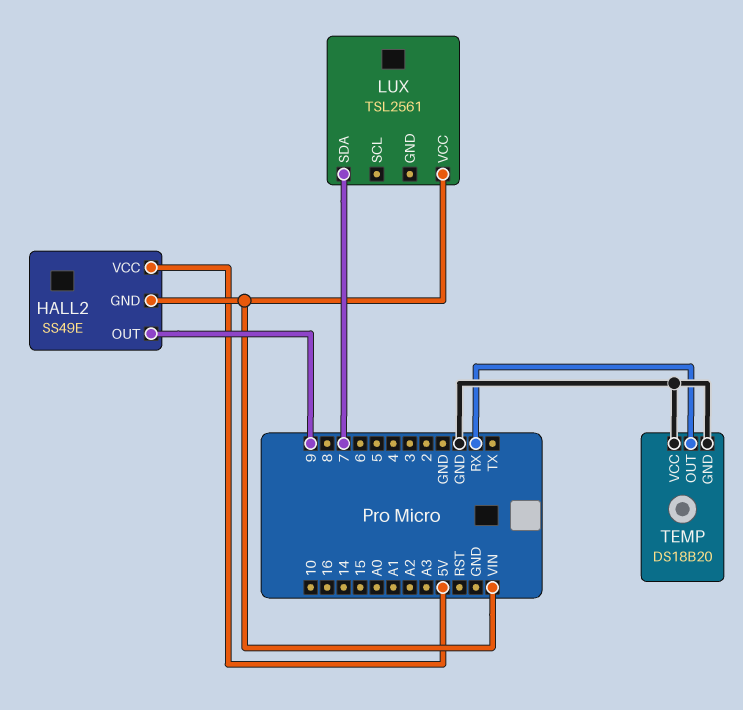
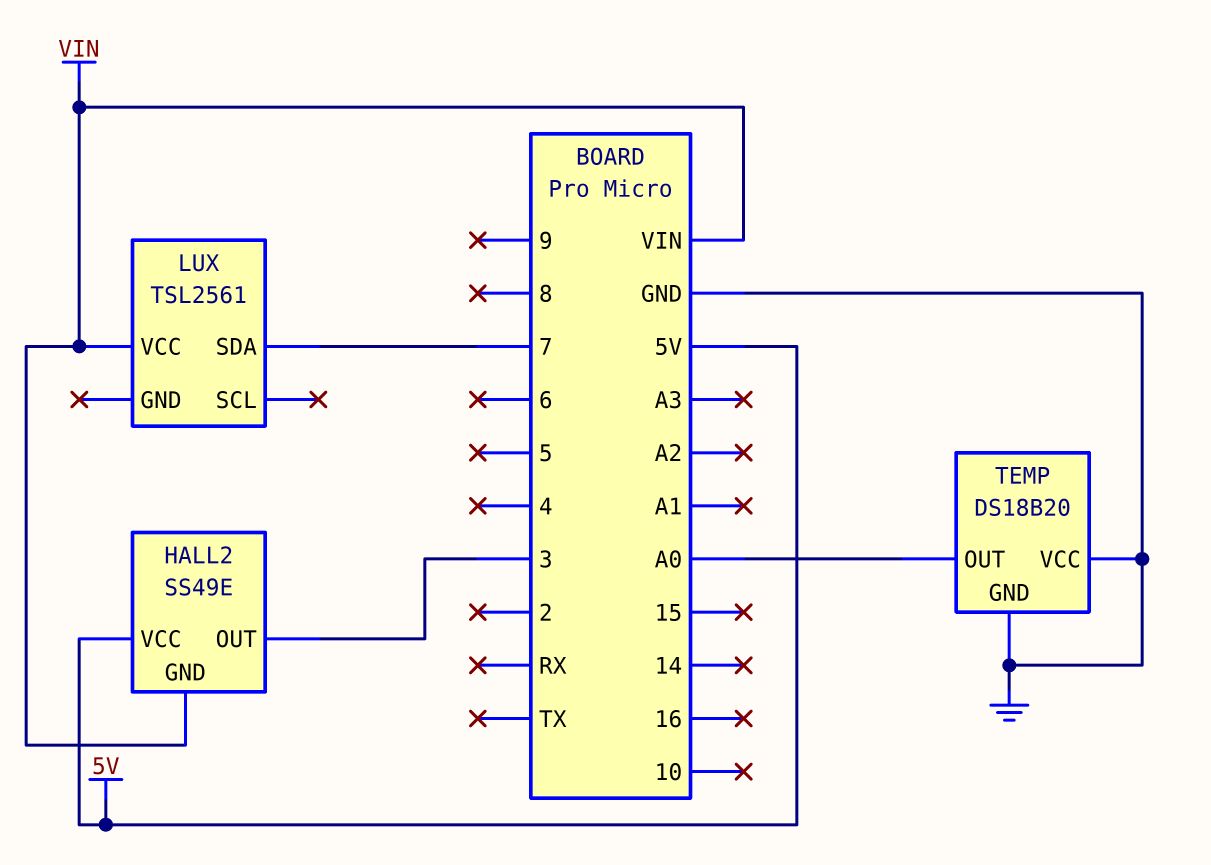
HALL2 pin OUT: 9 -> 3
TEMP pin OUT: RX -> A0

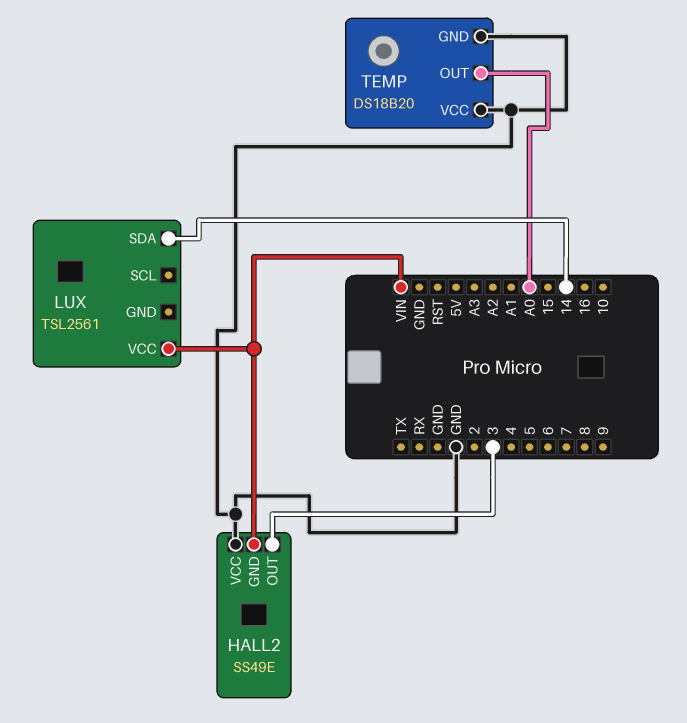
HALL2 pin VCC: 5V -> GND
LUX pin SDA: 7 -> 14

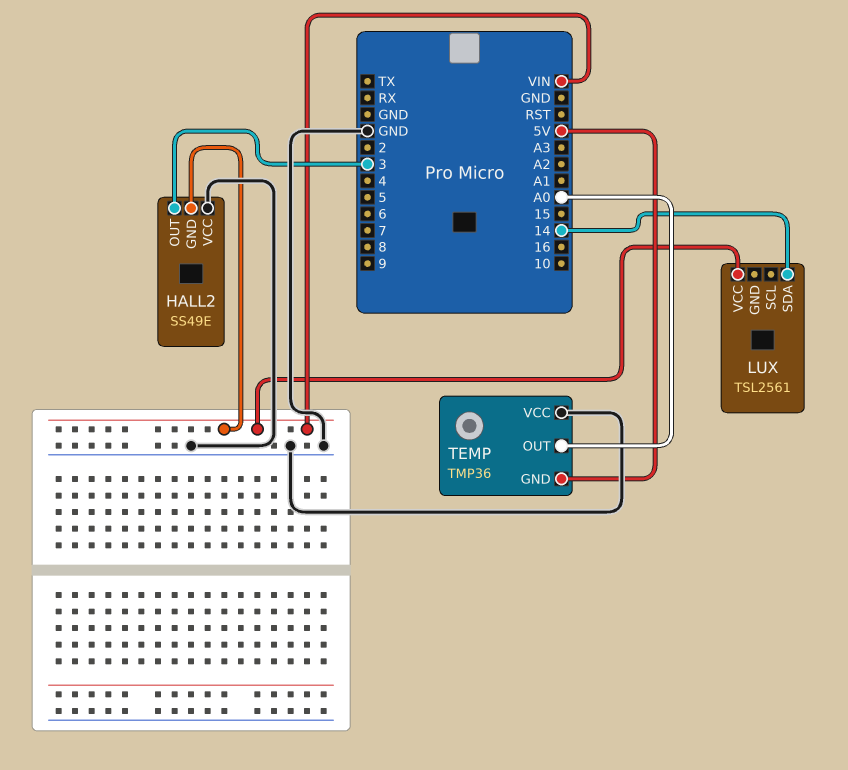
TEMP: DS18B20 -> TMP36
TEMP pin GND: GND -> 5V

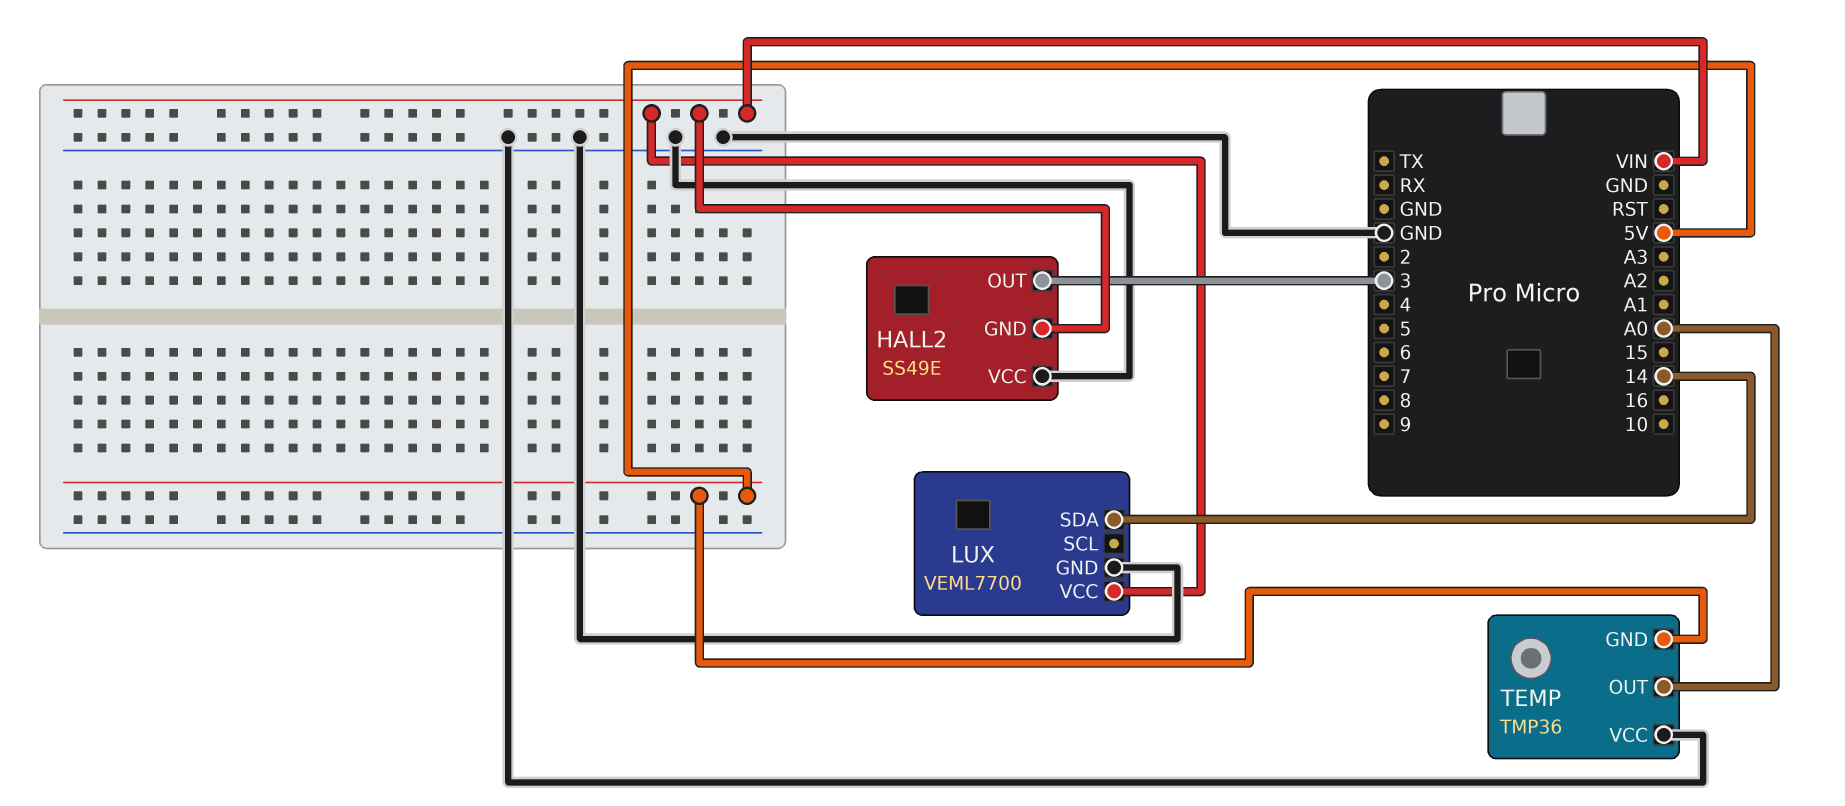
LUX: TSL2561 -> VEML7700
LUX pin GND: none -> GND

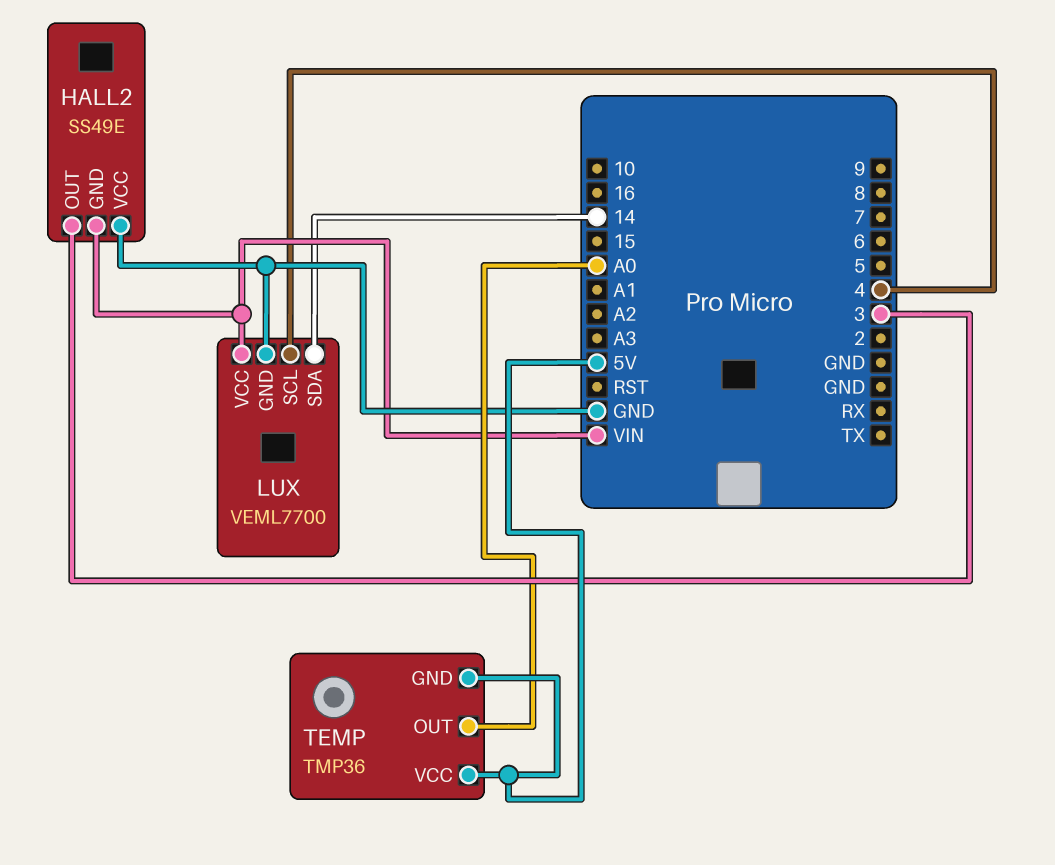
LUX pin SCL: none -> 4
TEMP pin VCC: GND -> 5V

